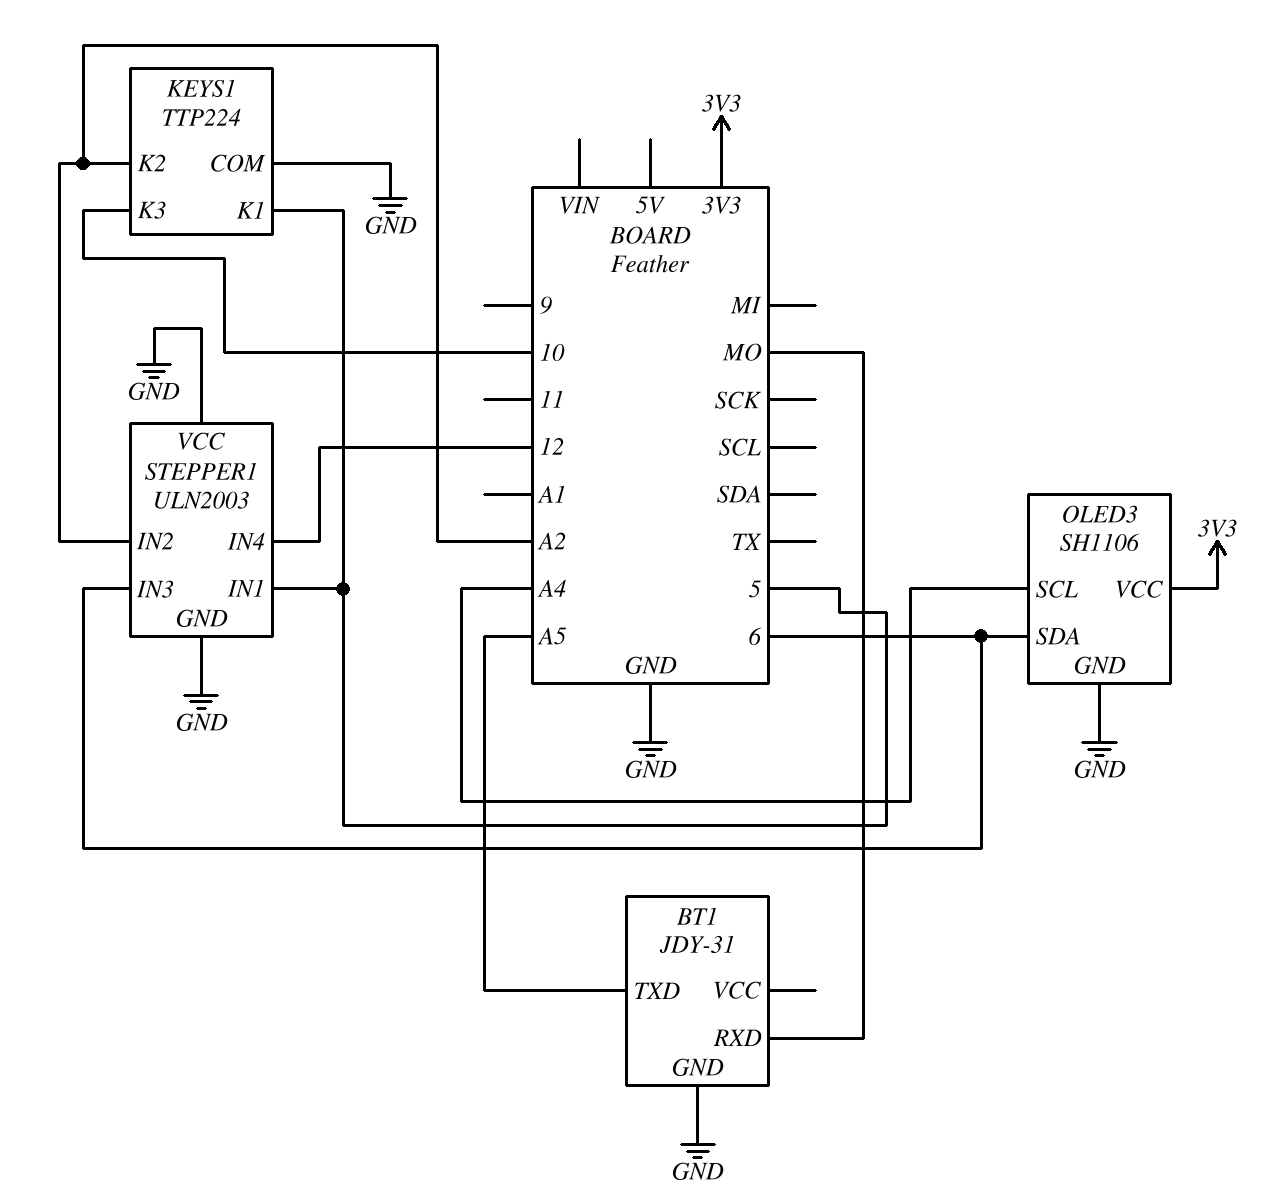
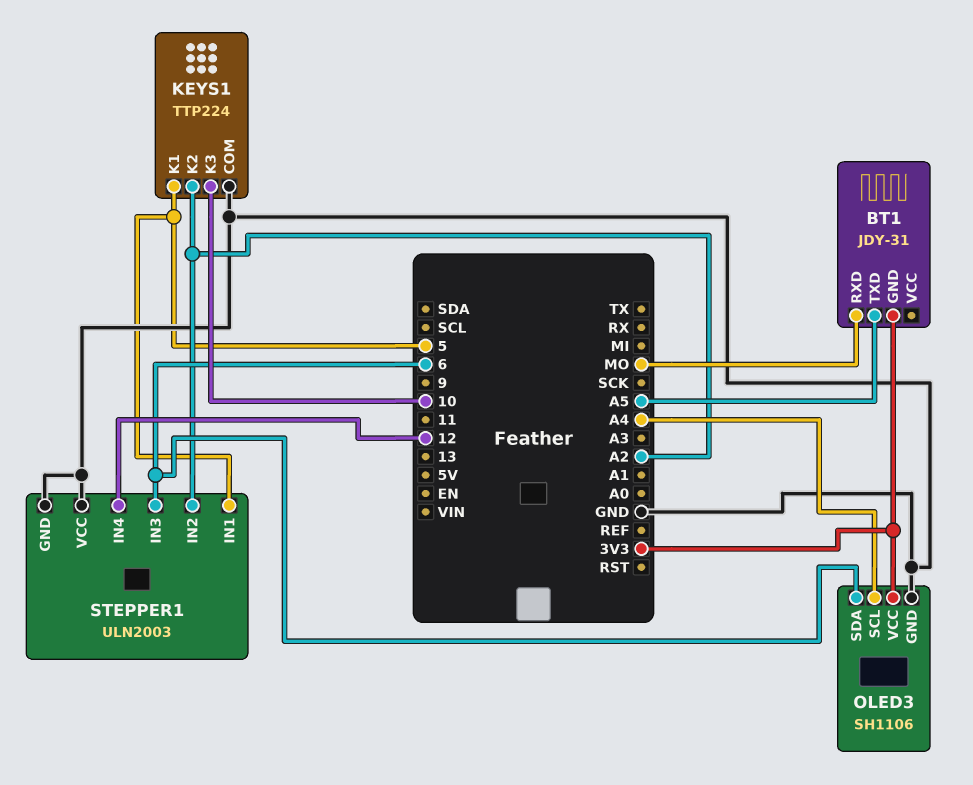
BT1 pin GND: GND -> 3V3

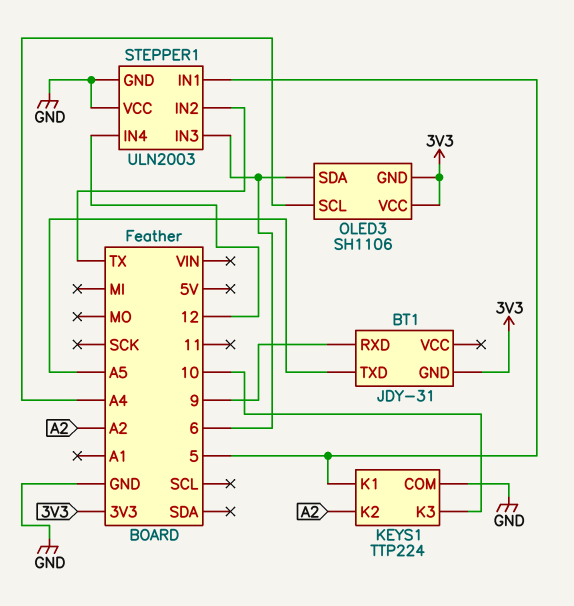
BT1 pin RXD: MO -> 9
OLED3 pin GND: GND -> 3V3
STEPPER1 pin IN2: A2 -> TX

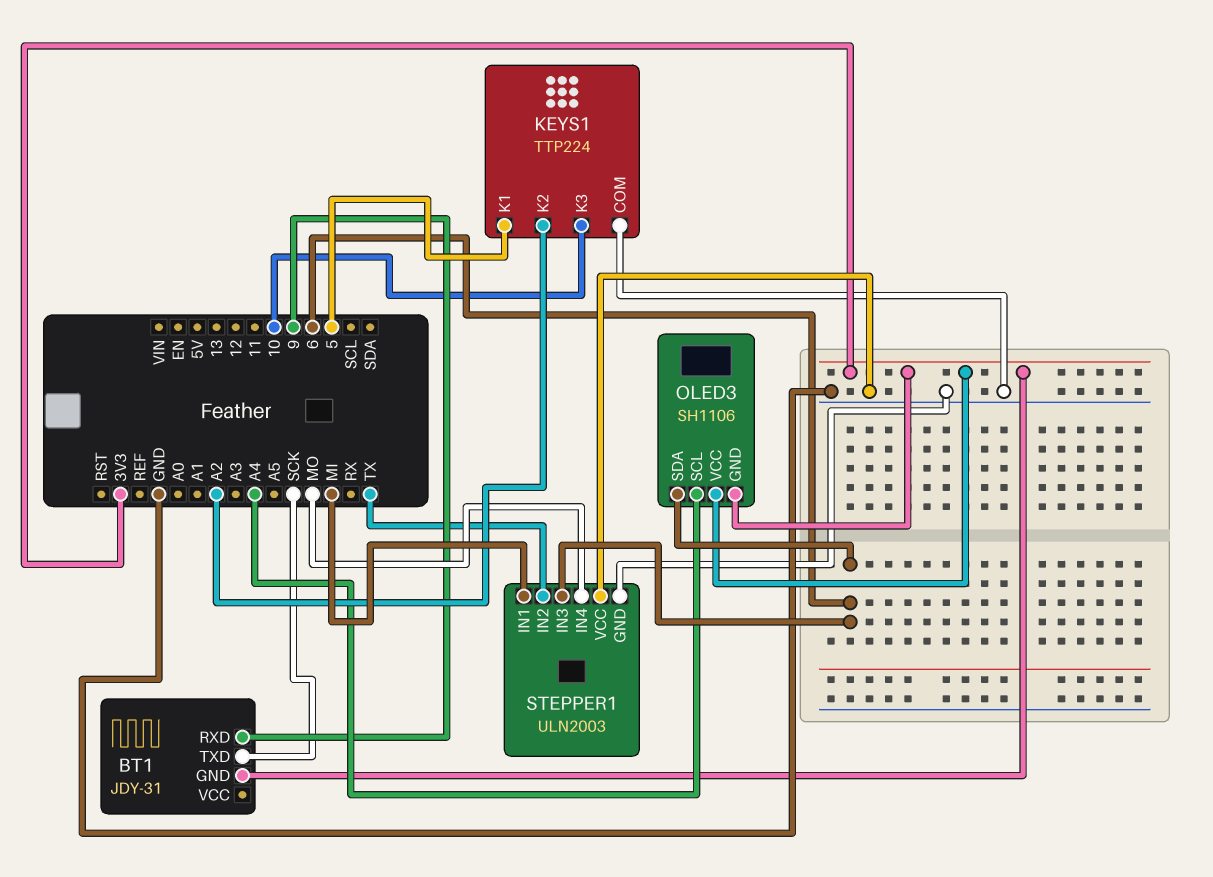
BT1 pin TXD: A5 -> SCK
STEPPER1 pin IN1: 5 -> MI
STEPPER1 pin IN4: 12 -> MO

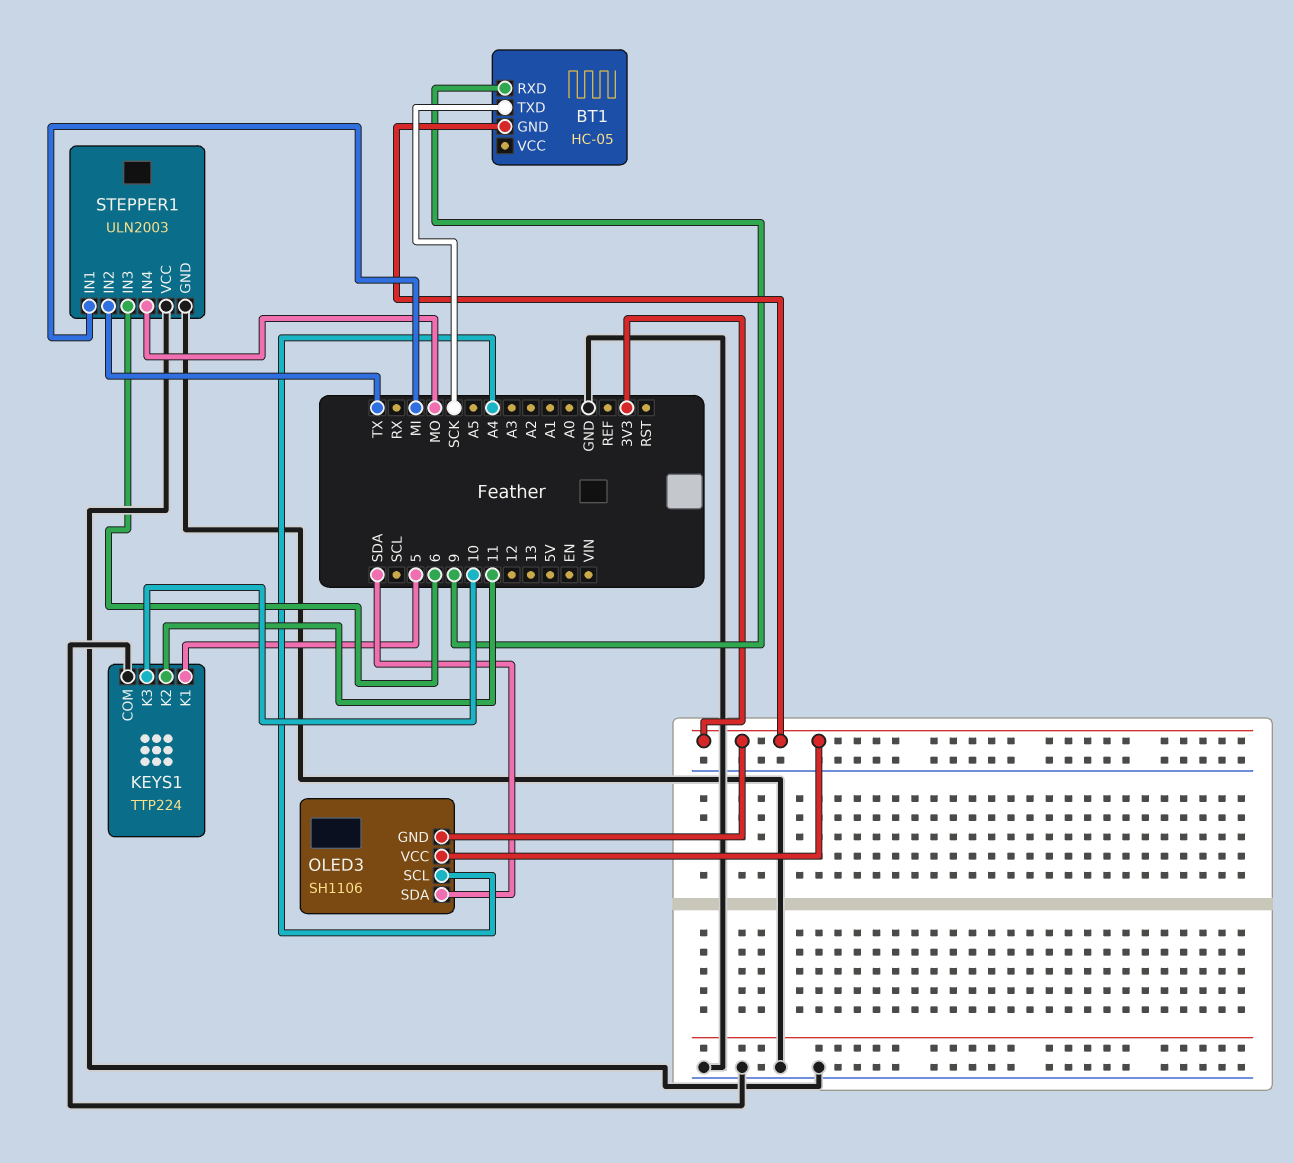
BT1: JDY-31 -> HC-05
KEYS1 pin K2: A2 -> 11
OLED3 pin SDA: 6 -> SDA

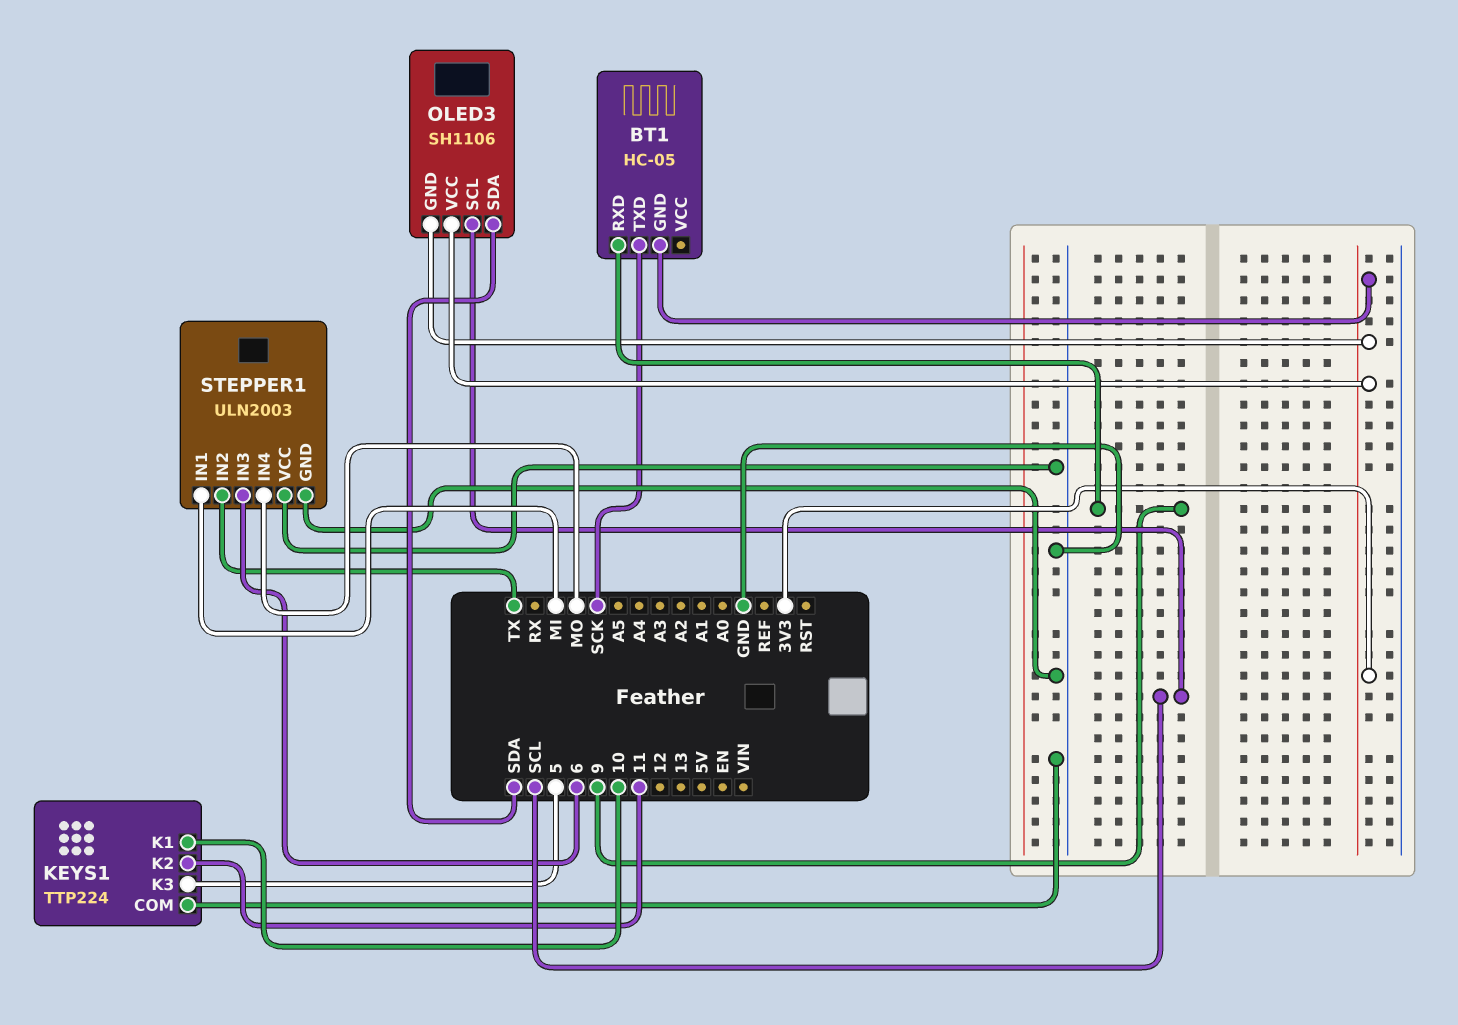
KEYS1 pin K1: 5 -> 10
KEYS1 pin K3: 10 -> 5
OLED3 pin SCL: A4 -> SCL

